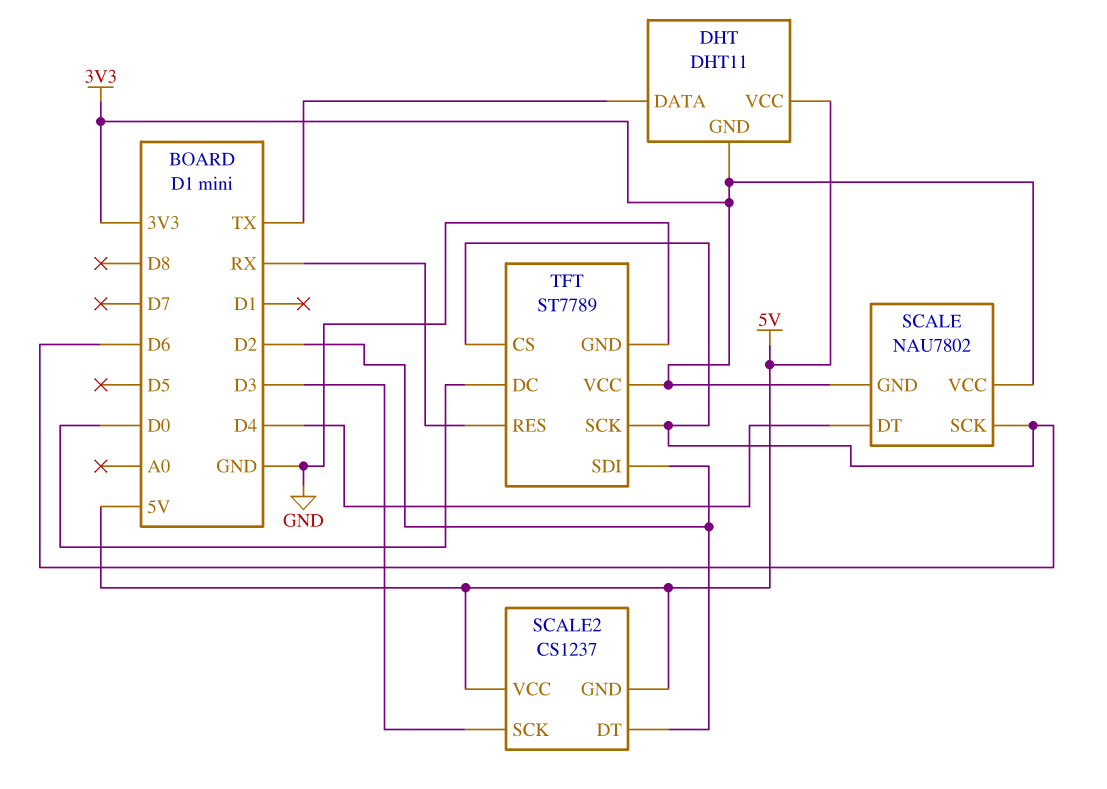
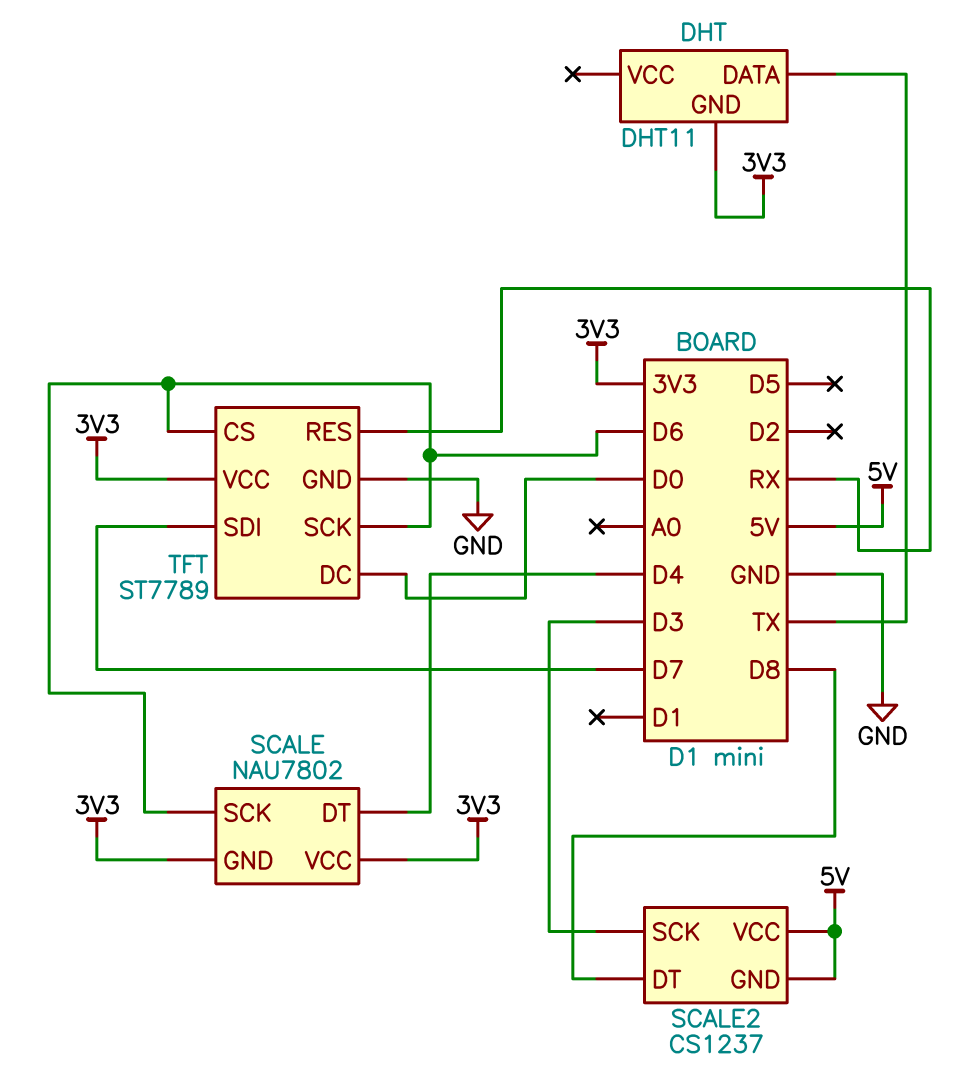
DHT pin VCC: 5V -> none
SCALE2 pin DT: D2 -> D8
TFT pin SDI: D2 -> D7

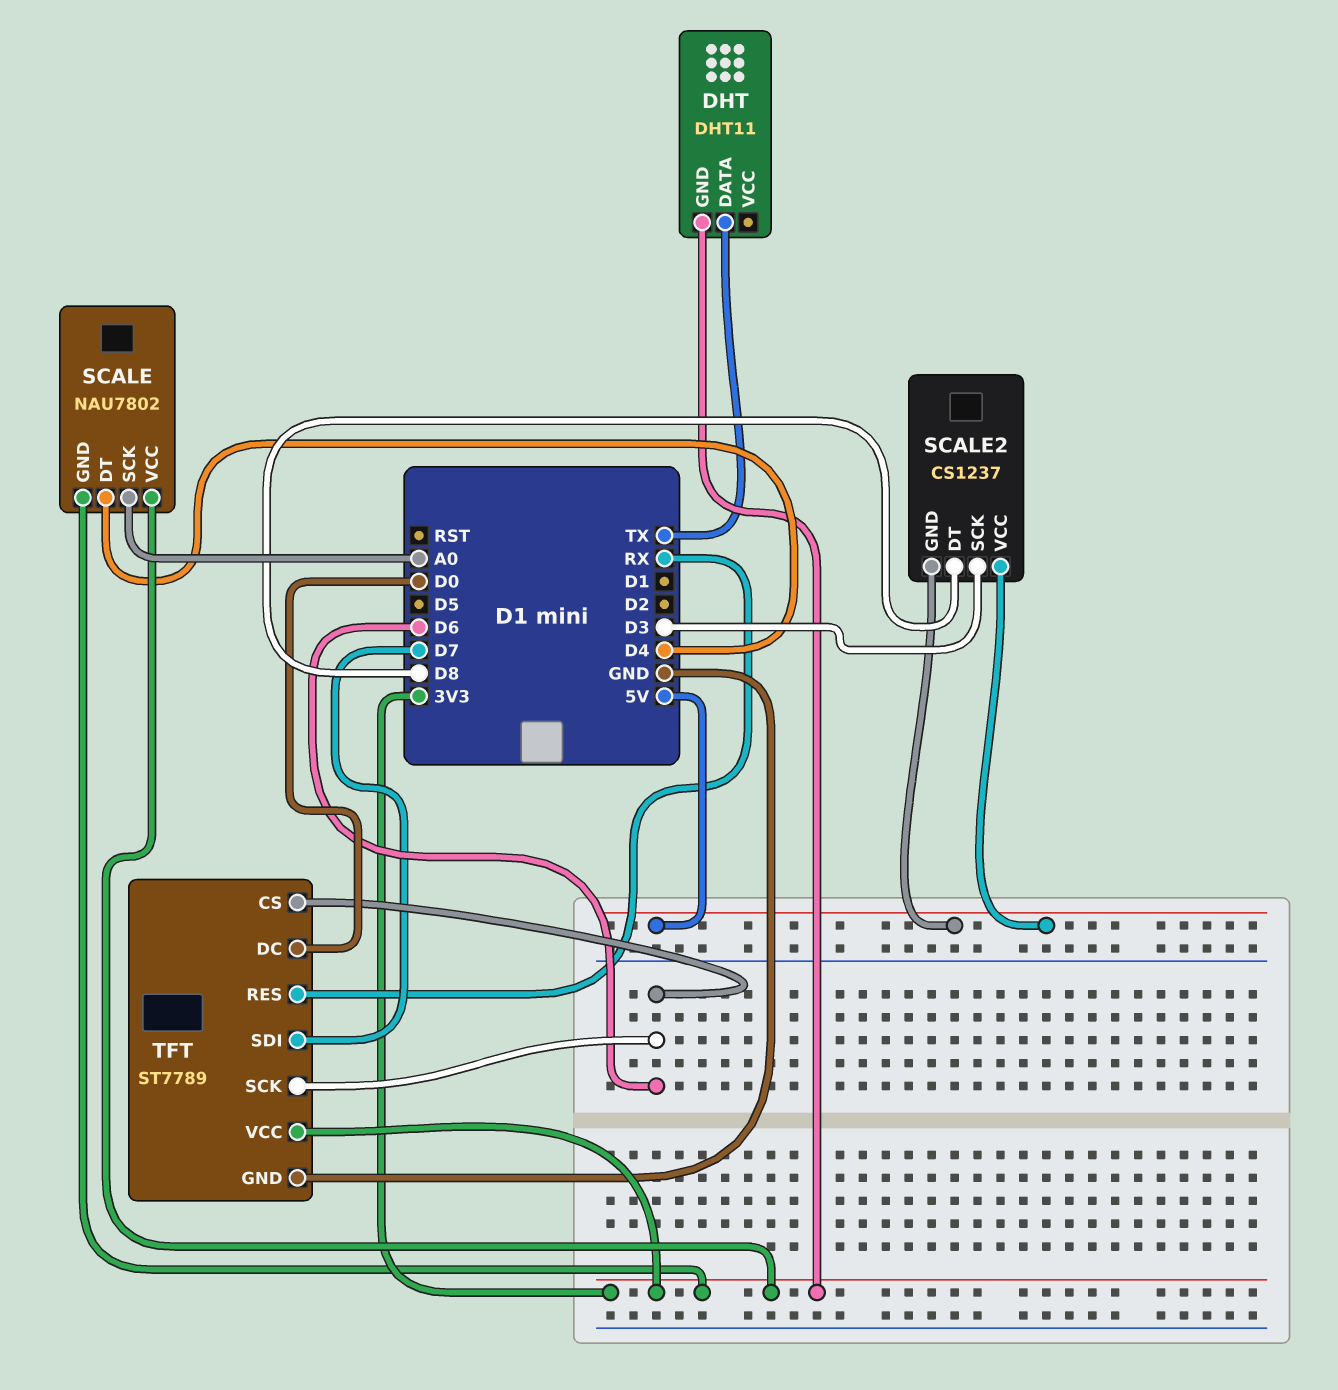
SCALE pin SCK: D6 -> A0

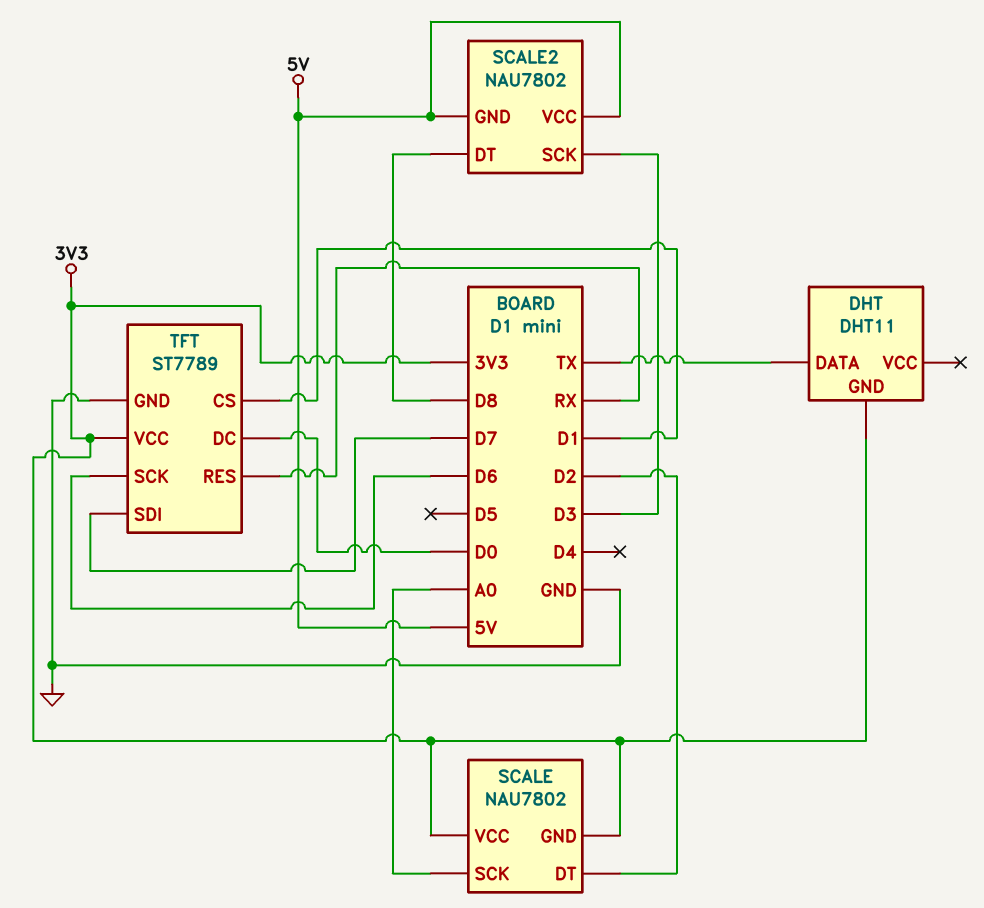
SCALE pin DT: D4 -> D2
SCALE2: CS1237 -> NAU7802
TFT pin CS: D6 -> D1

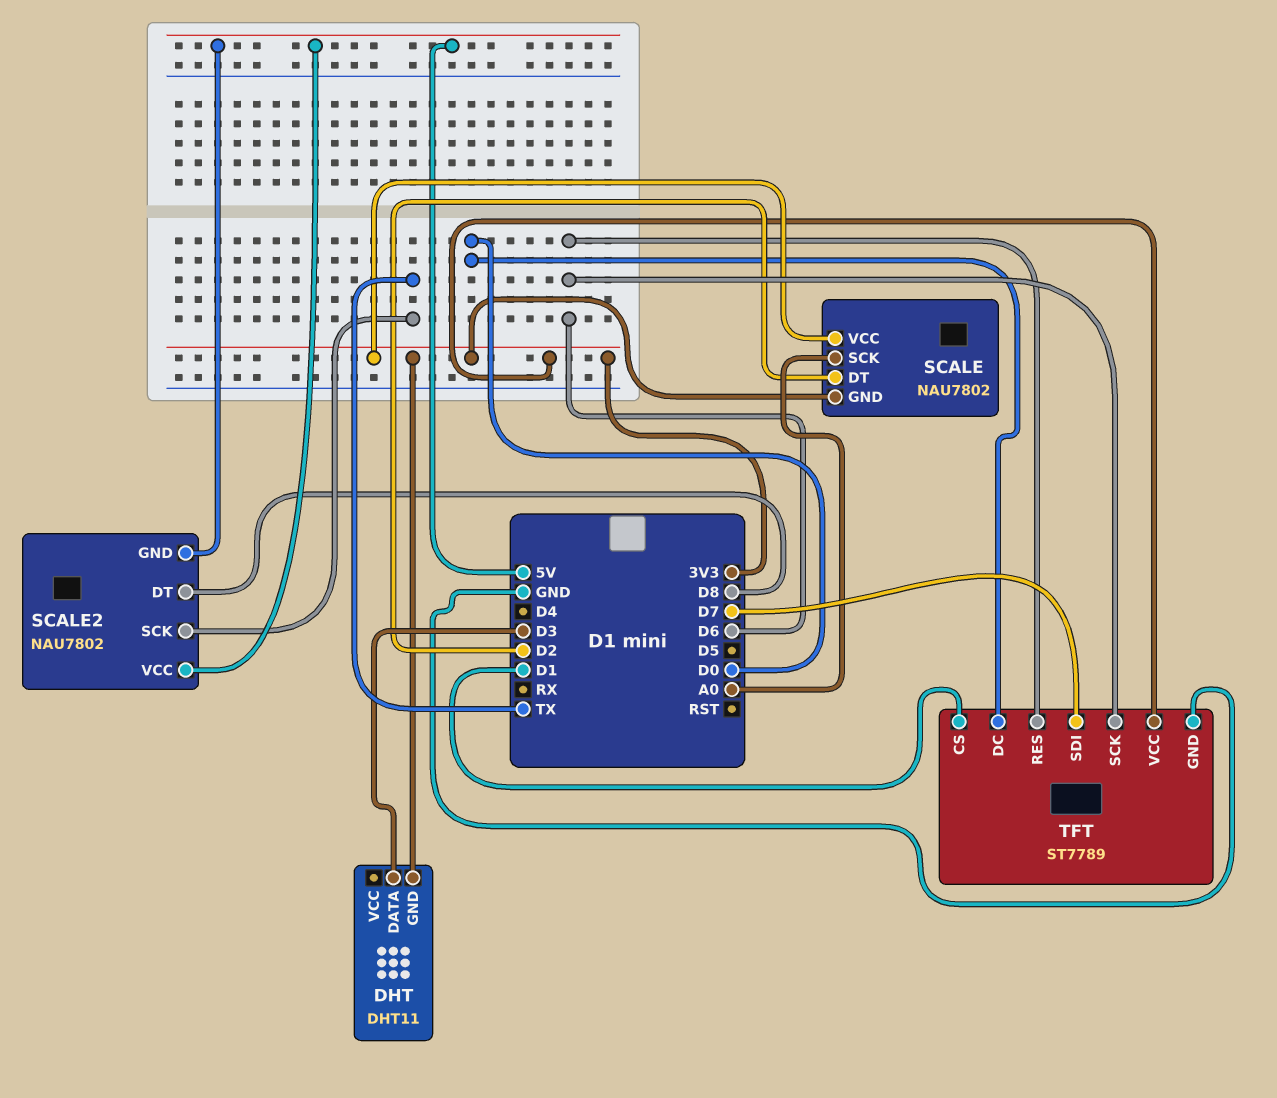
DHT pin DATA: TX -> D3
SCALE2 pin SCK: D3 -> TX
TFT pin RES: RX -> D6

